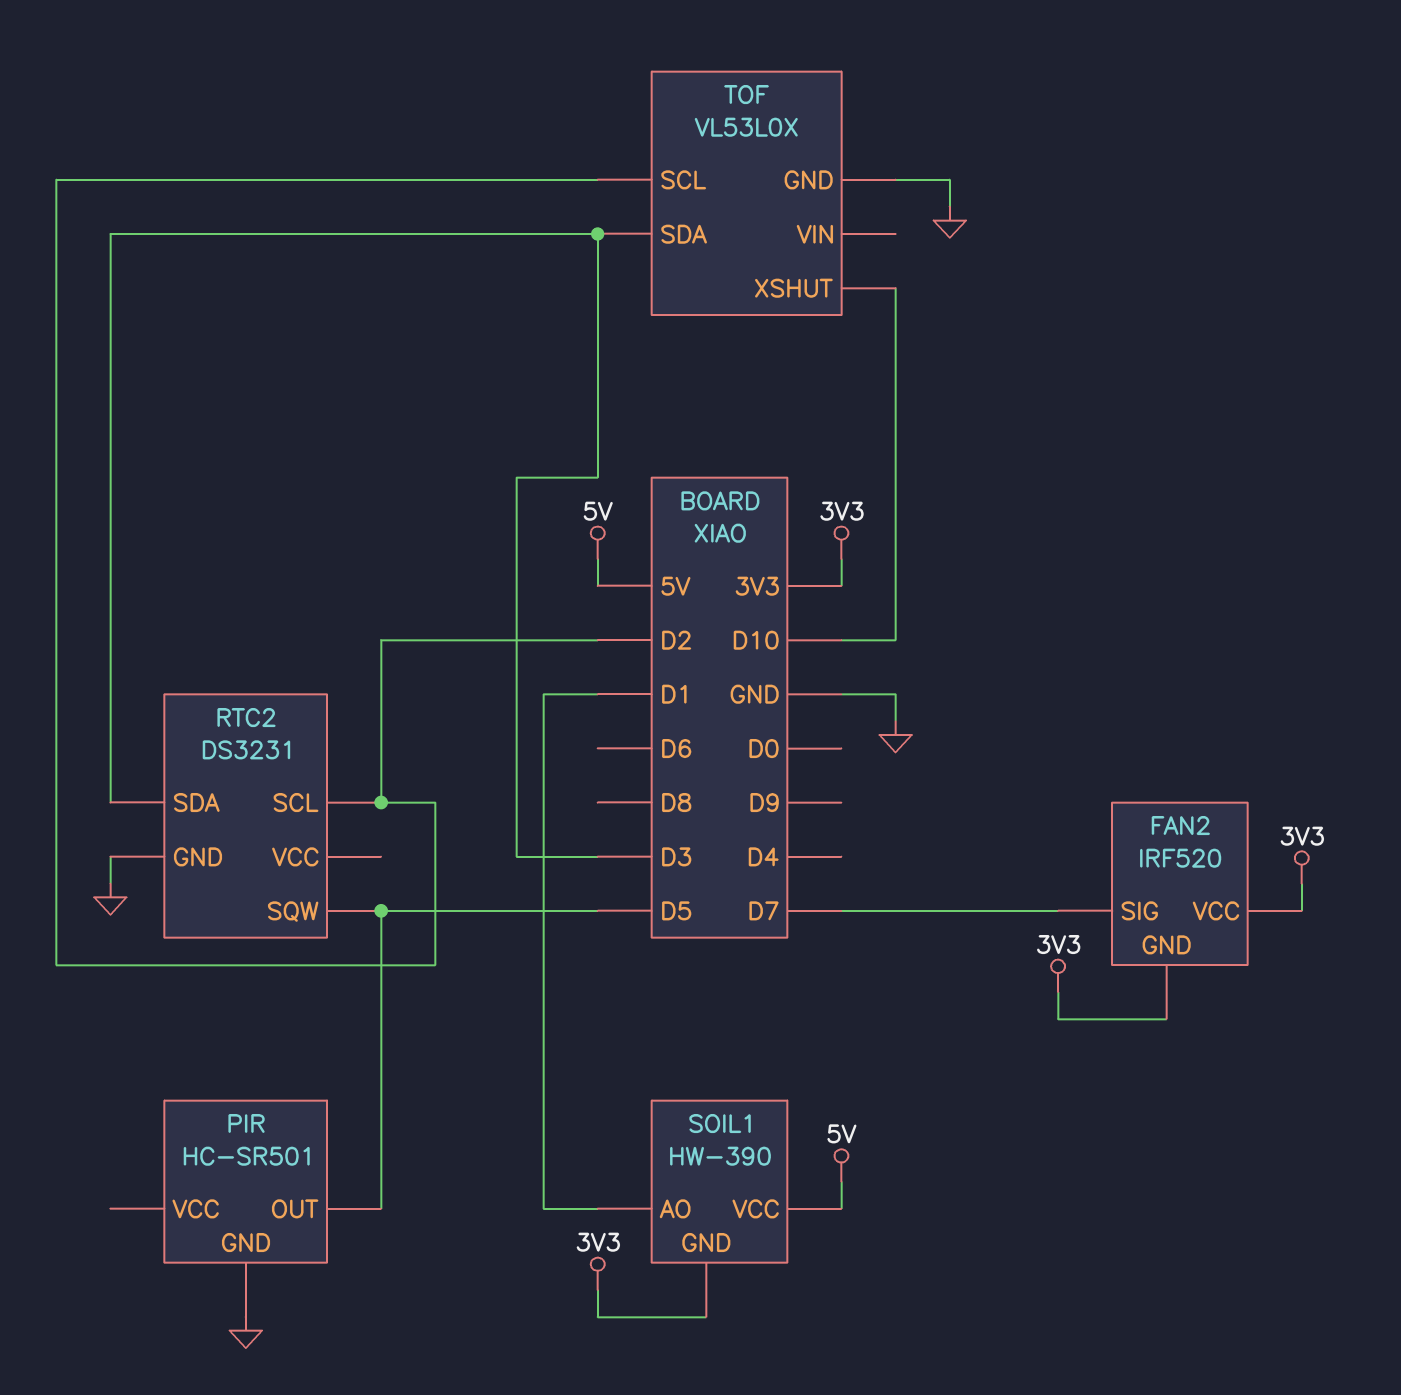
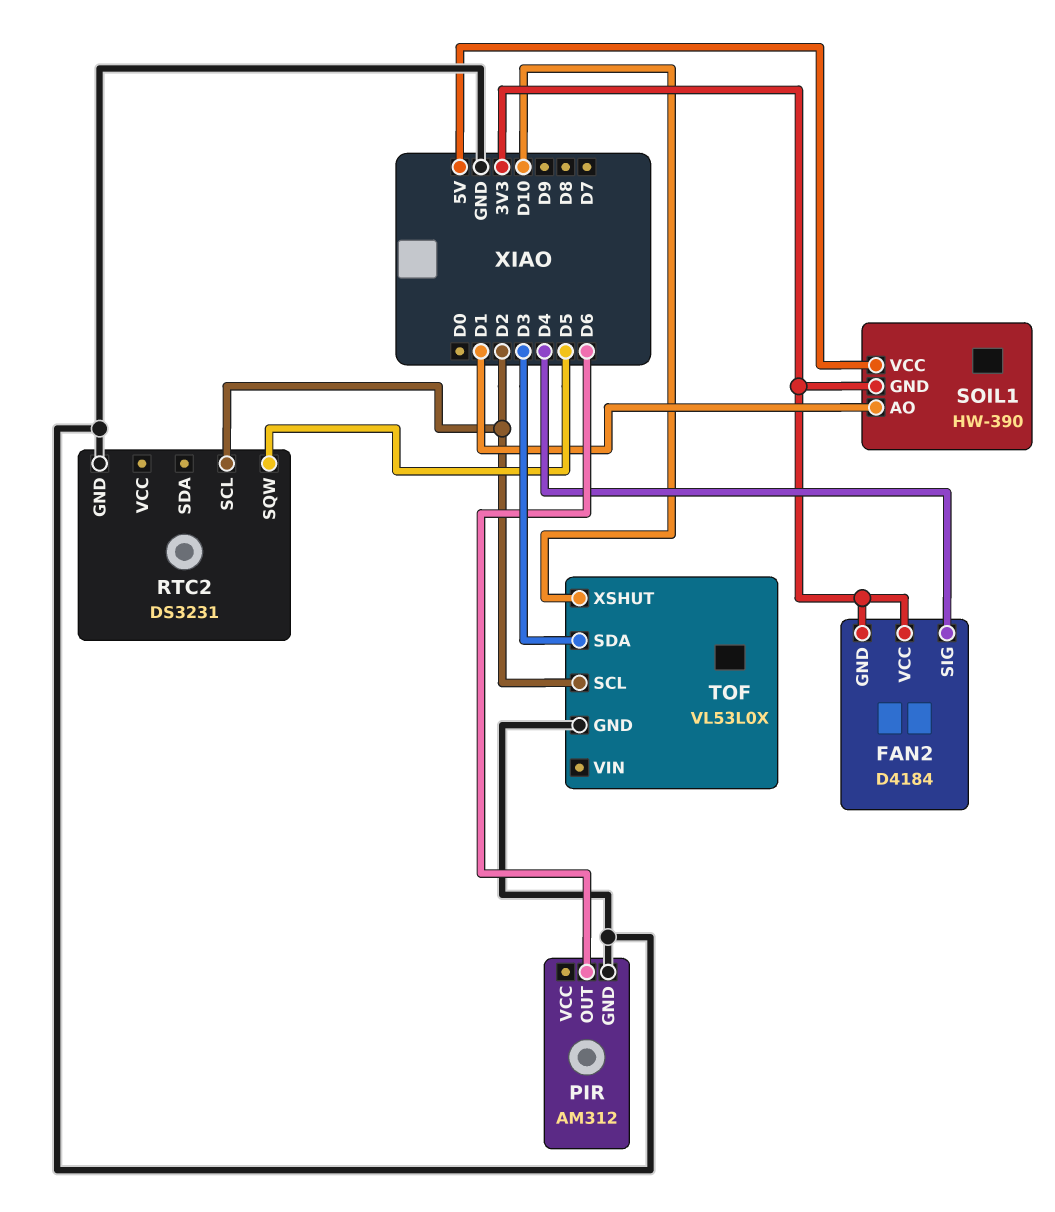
FAN2: IRF520 -> D4184
FAN2 pin SIG: D7 -> D4
PIR: HC-SR501 -> AM312
PIR pin OUT: D5 -> D6
RTC2 pin SDA: D3 -> none

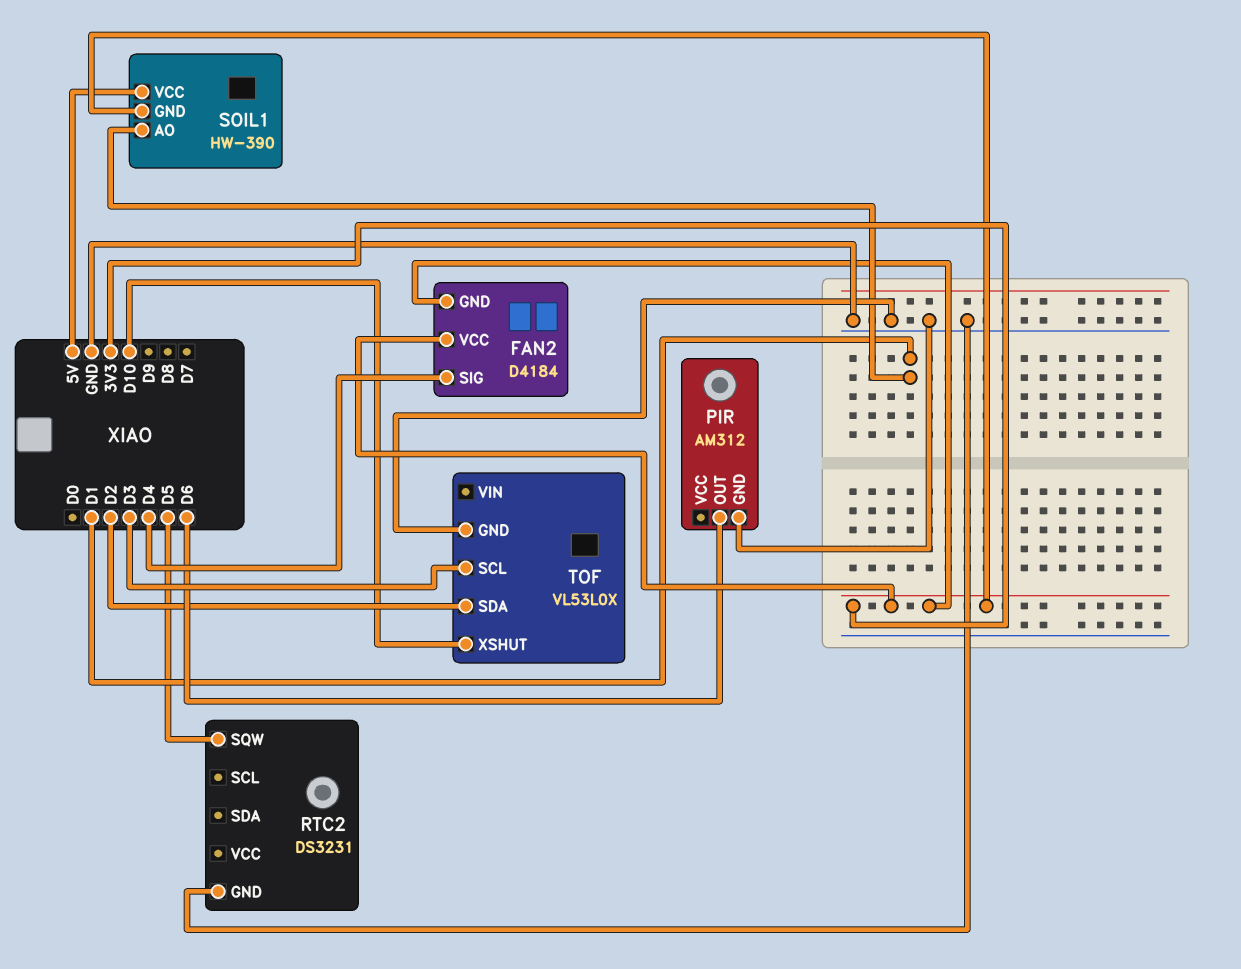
RTC2 pin SCL: D2 -> none
TOF pin SCL: D2 -> D3
TOF pin SDA: D3 -> D2

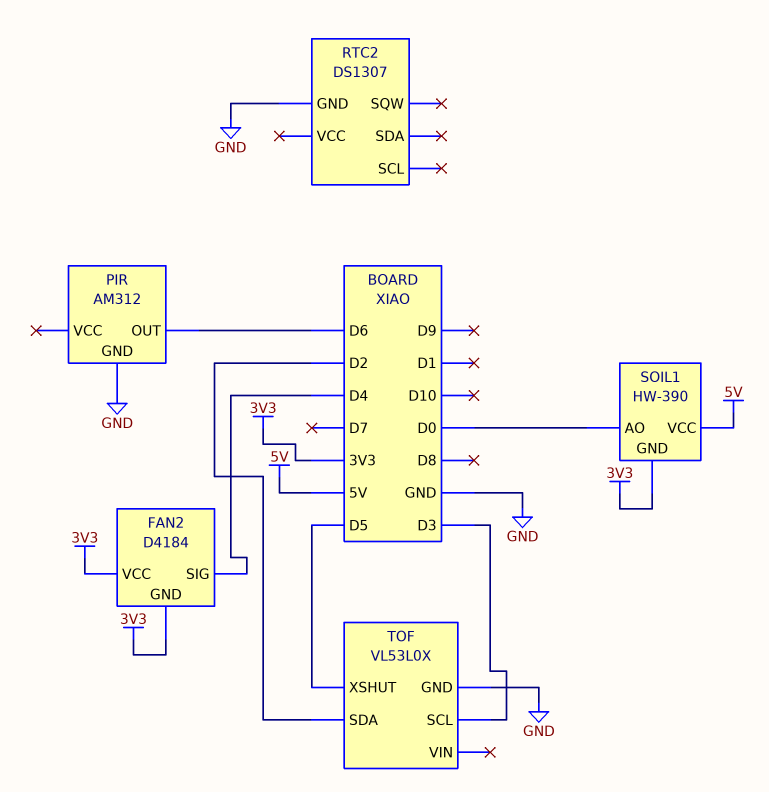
RTC2: DS3231 -> DS1307
RTC2 pin SQW: D5 -> none
SOIL1 pin AO: D1 -> D0
TOF pin XSHUT: D10 -> D5

